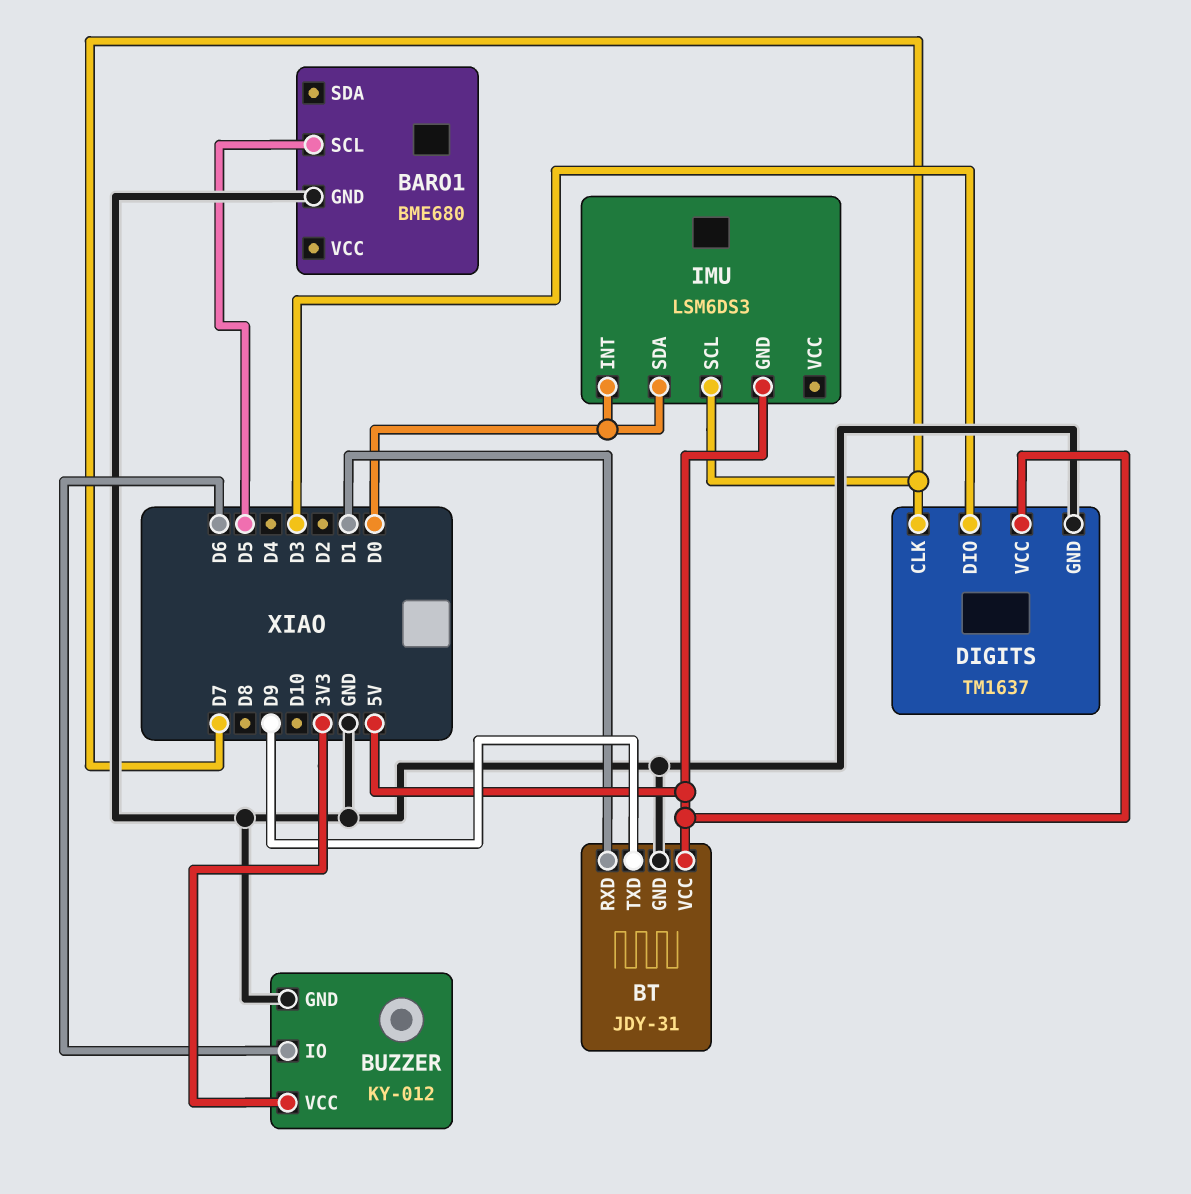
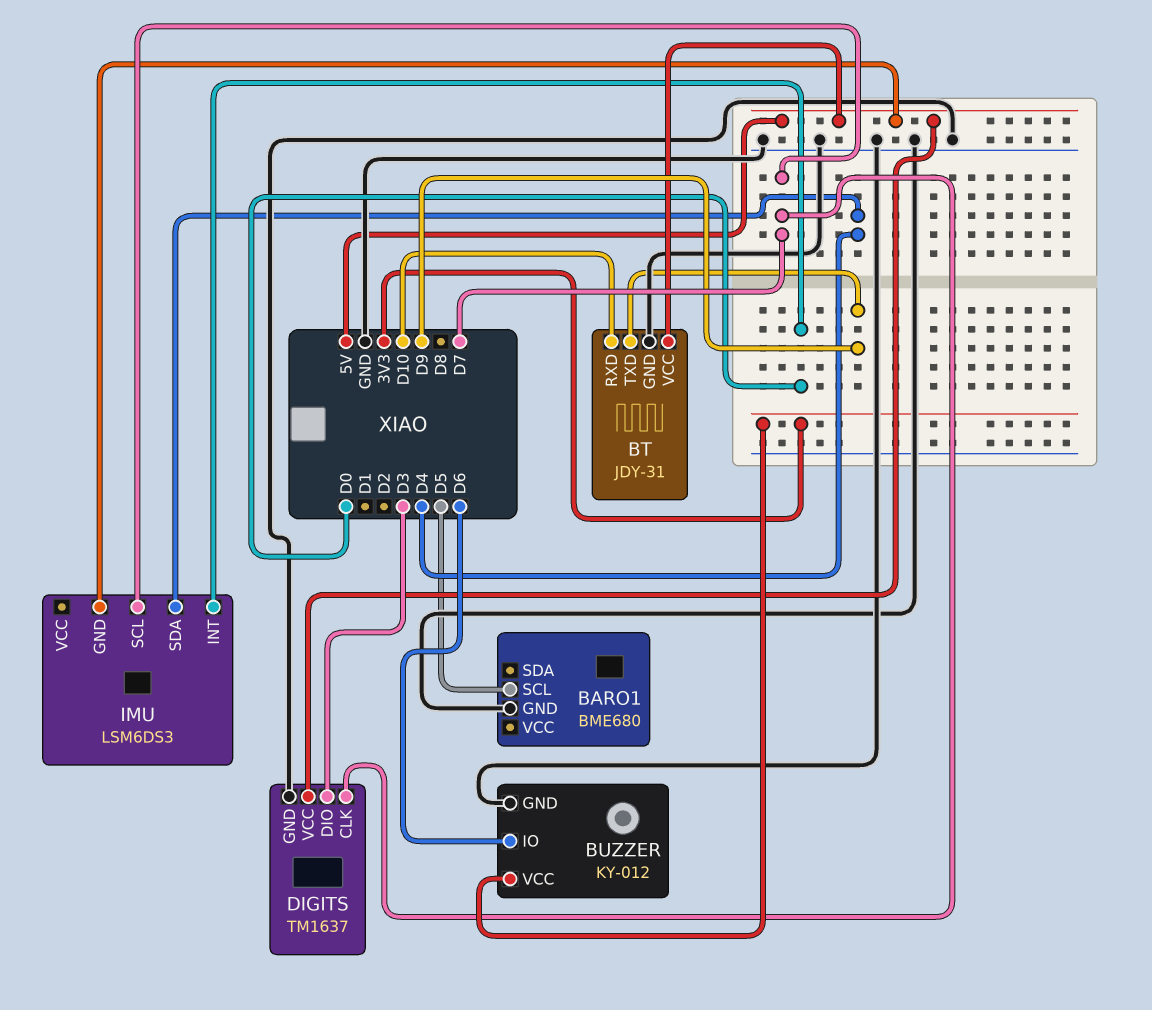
BT pin RXD: D1 -> D10
IMU pin SDA: D0 -> D4

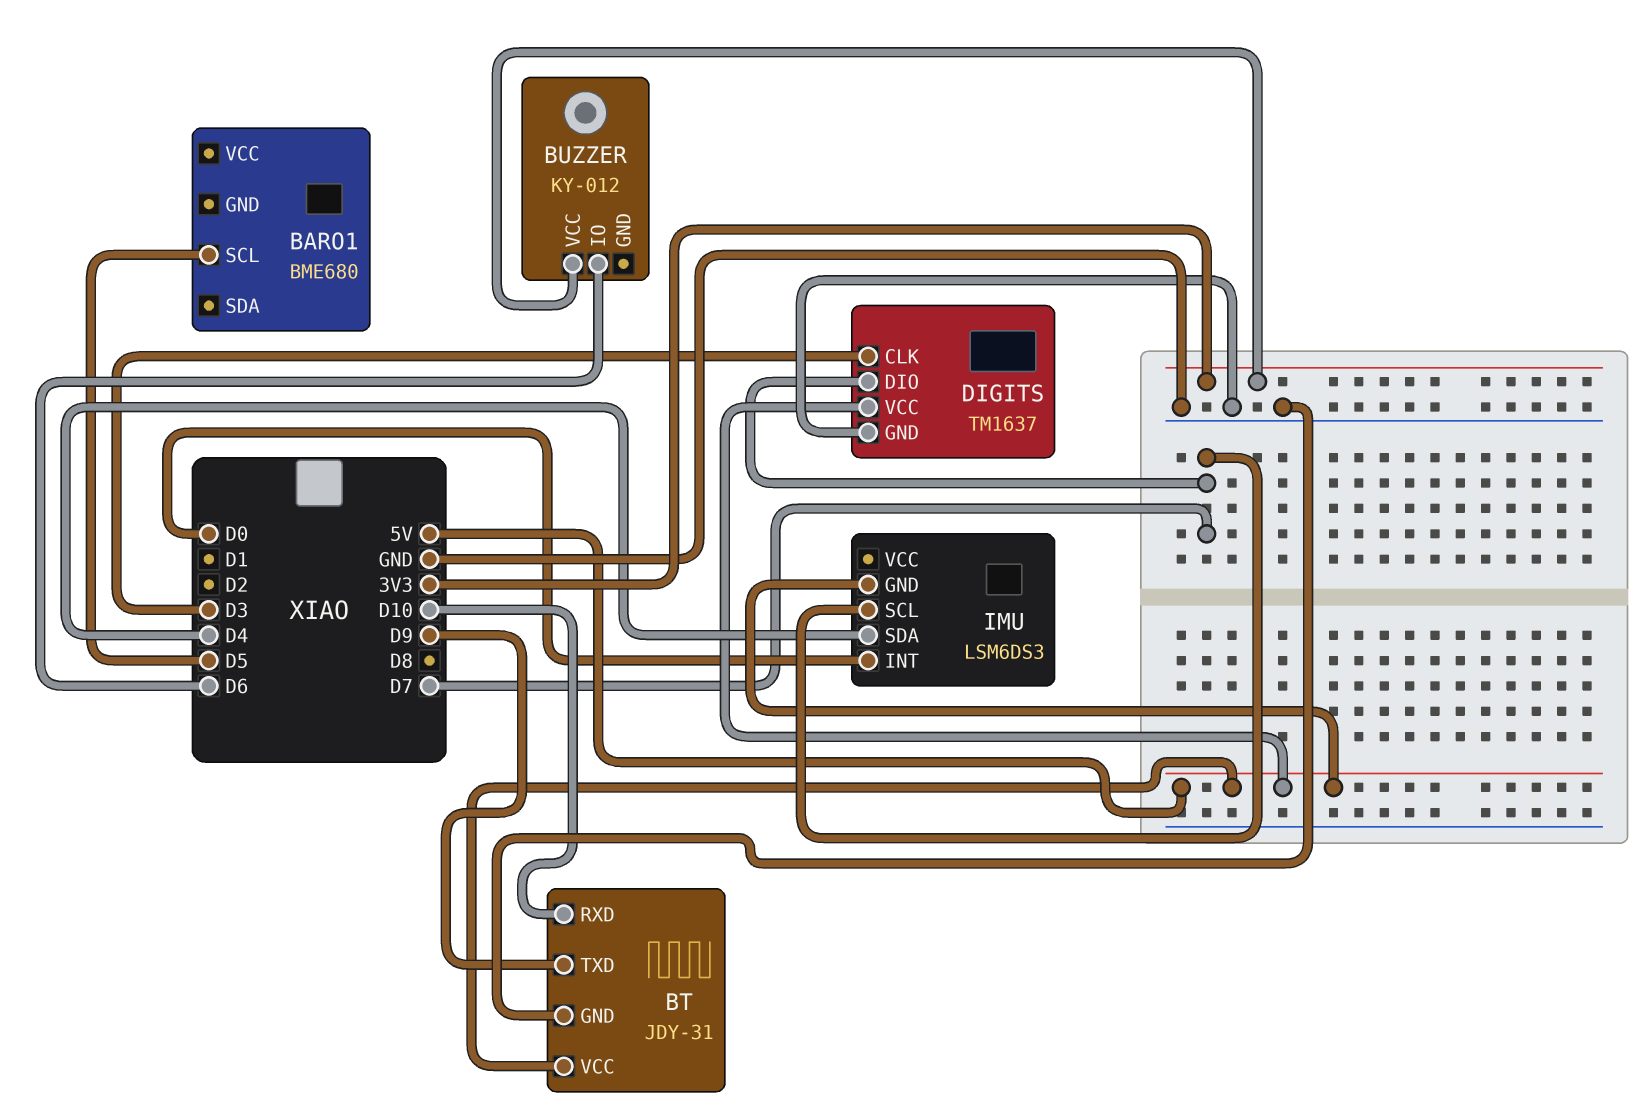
BARO1 pin GND: GND -> none
BUZZER pin GND: GND -> none
DIGITS pin CLK: D7 -> D3
DIGITS pin DIO: D3 -> D7

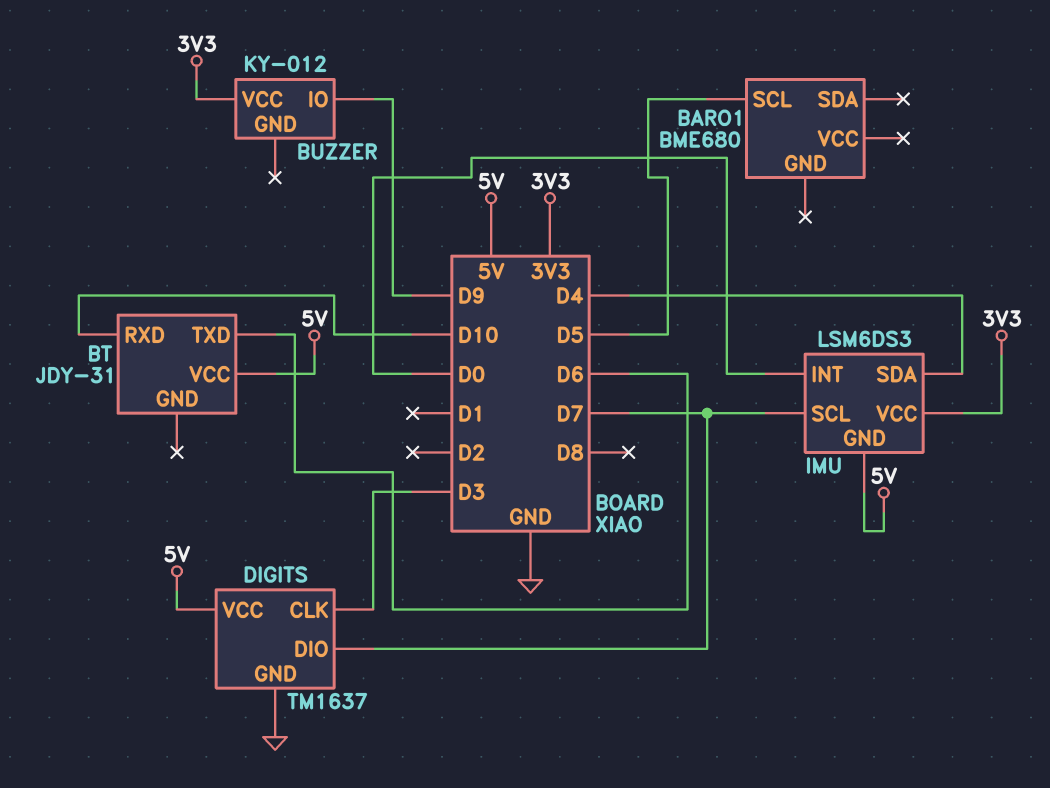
BT pin GND: GND -> none
BT pin TXD: D9 -> D6
BUZZER pin IO: D6 -> D9
IMU pin VCC: none -> 3V3

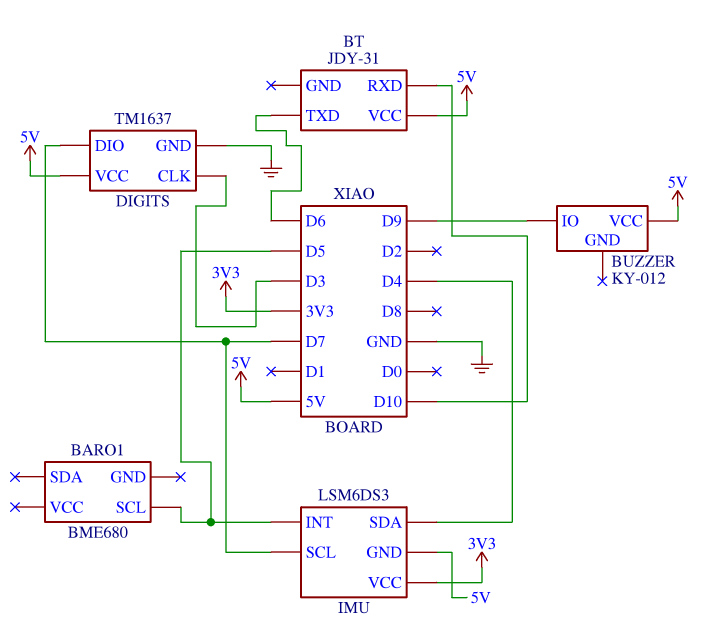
BUZZER pin VCC: 3V3 -> 5V
IMU pin INT: D0 -> D5

